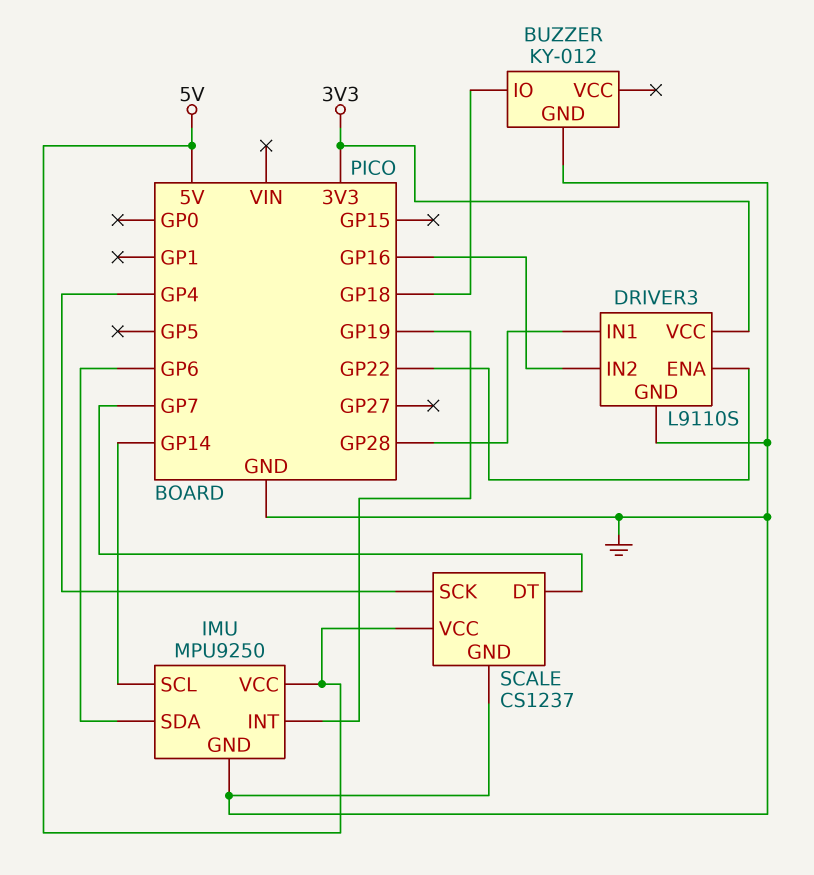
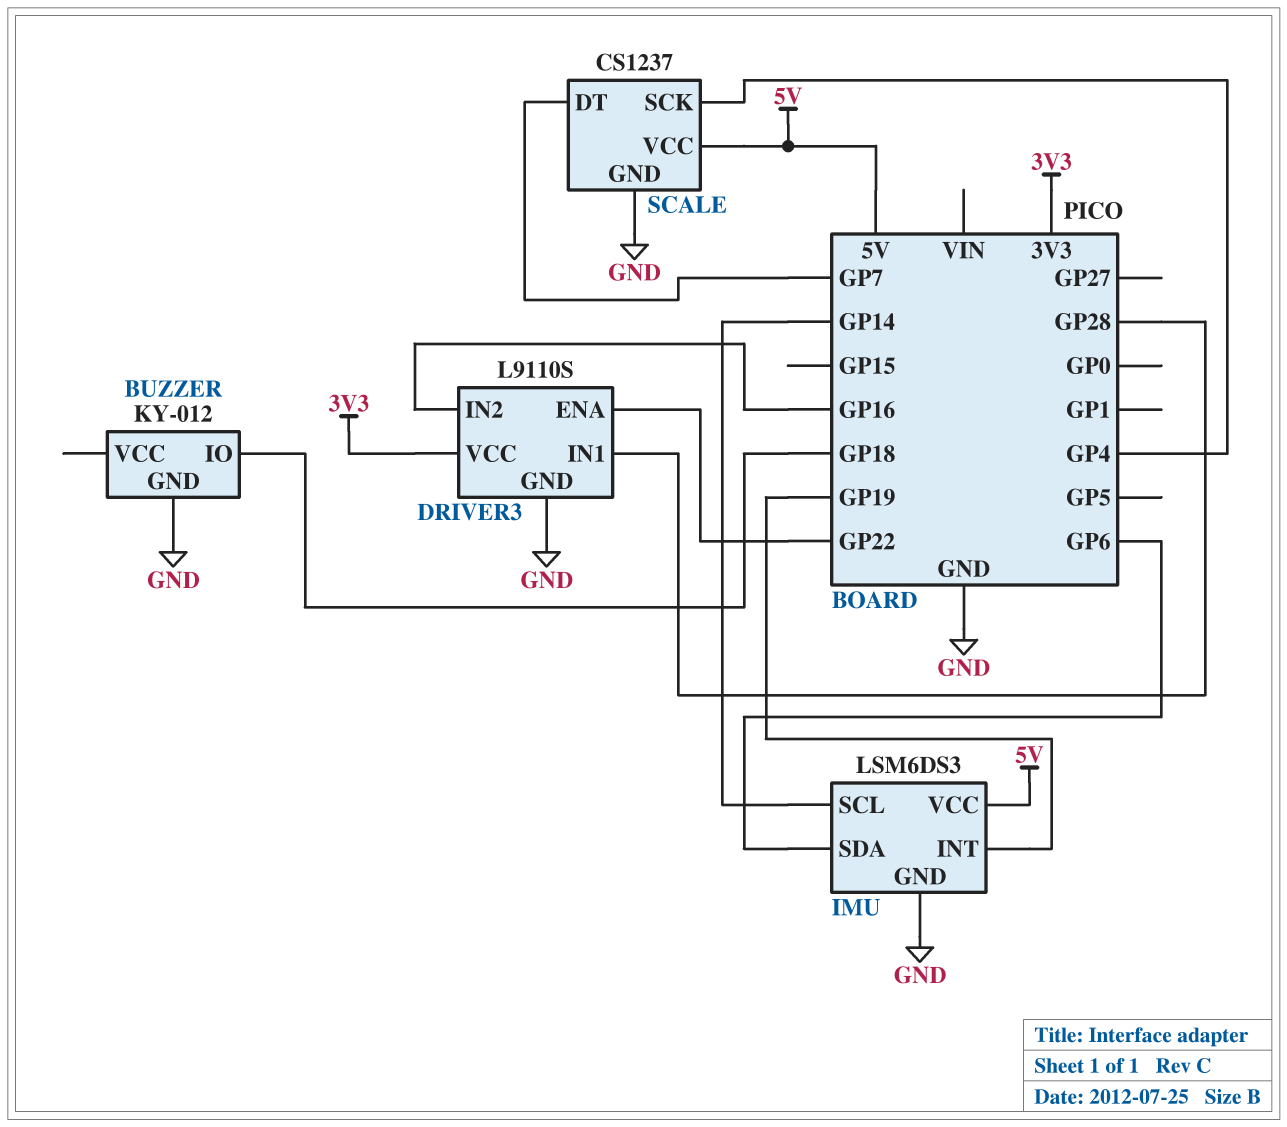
IMU: MPU9250 -> LSM6DS3

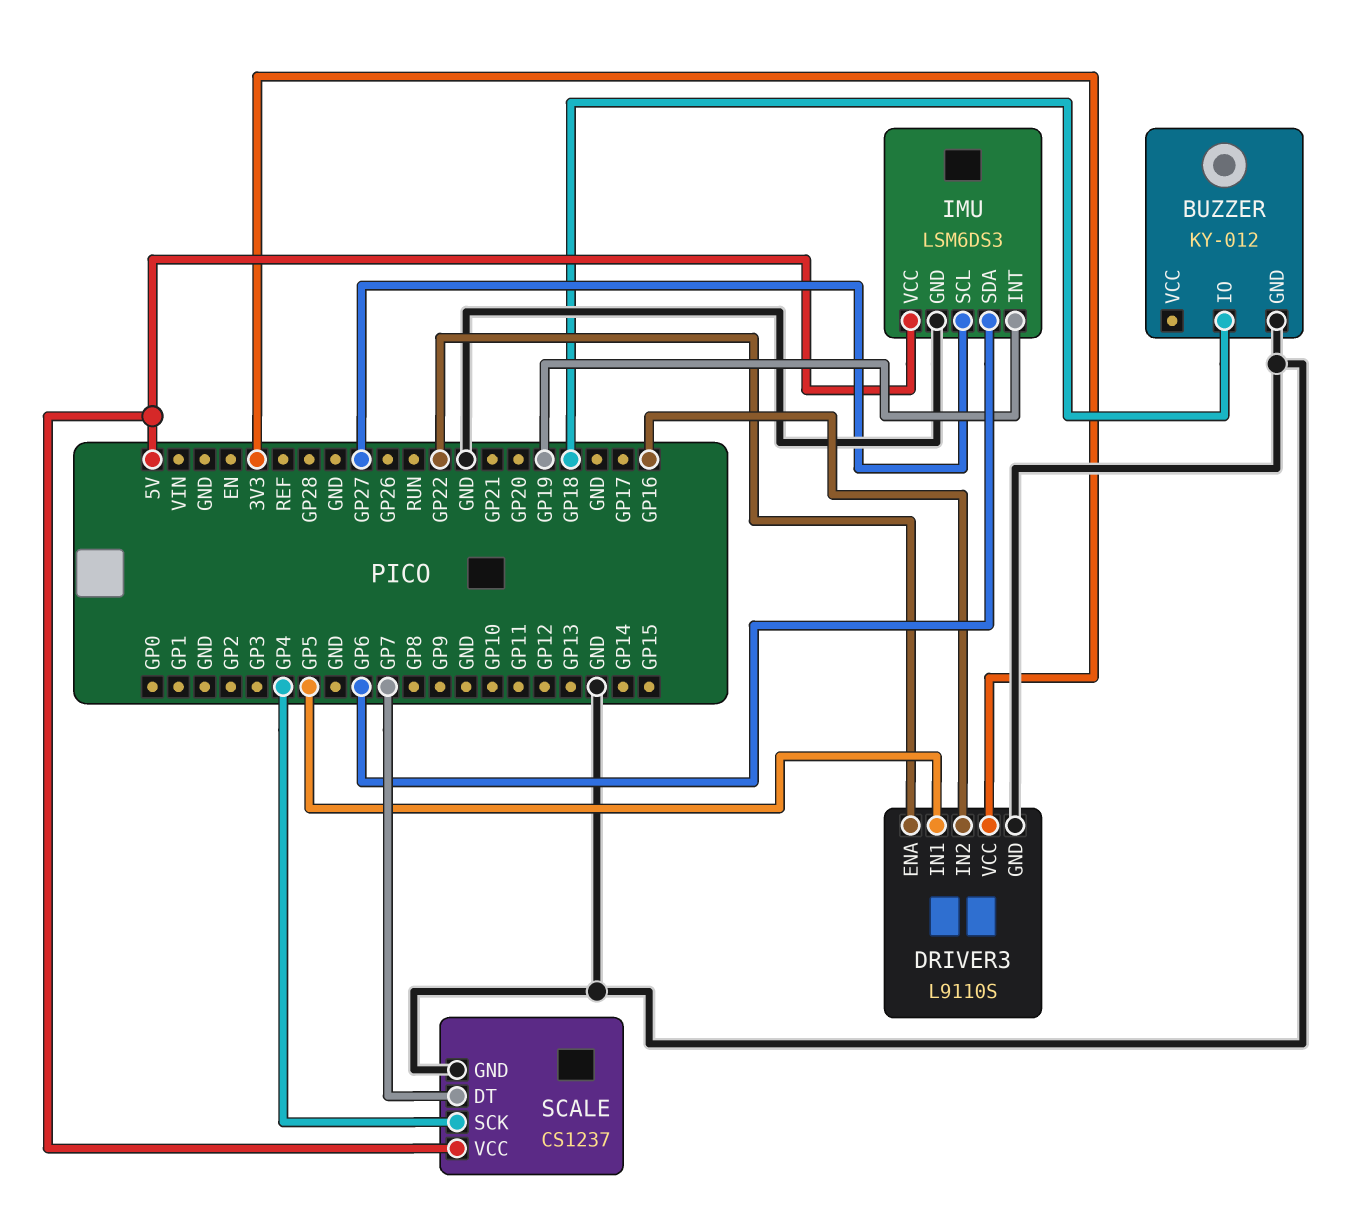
DRIVER3 pin IN1: GP28 -> GP5
IMU pin SCL: GP14 -> GP27

